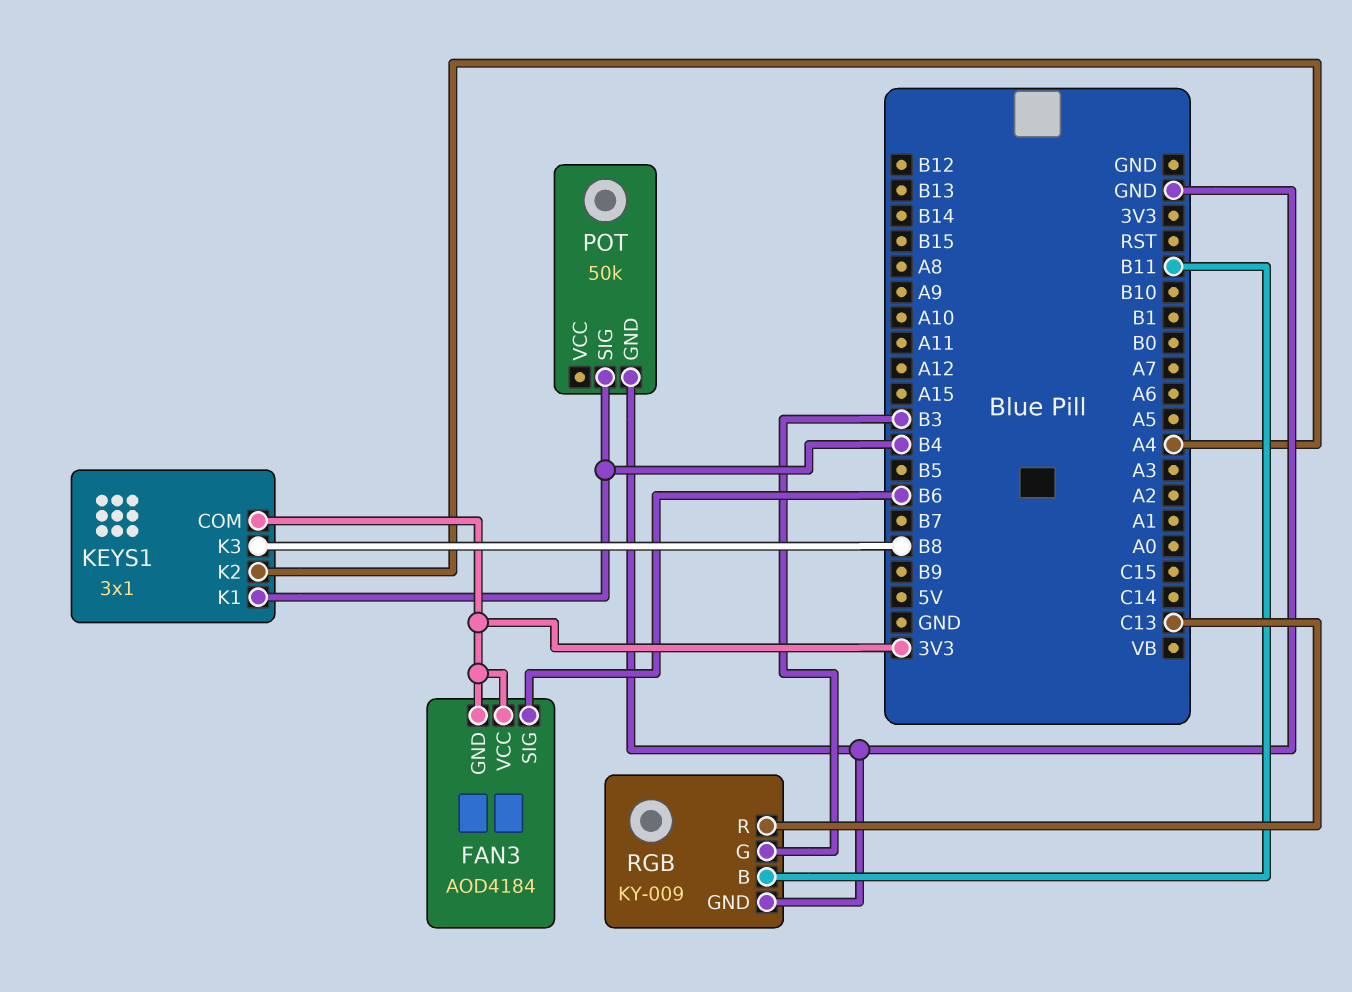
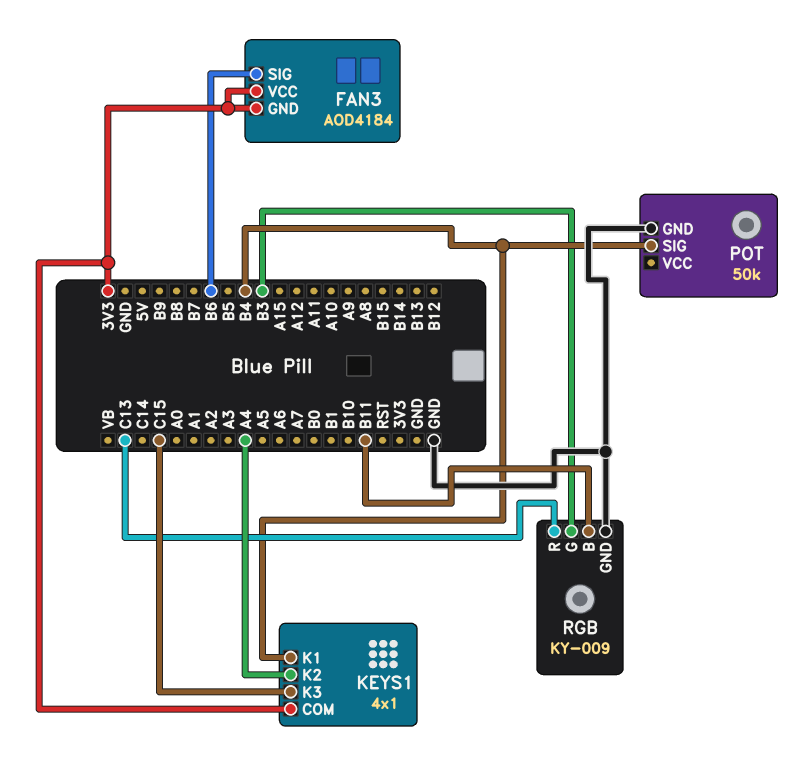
KEYS1: 3x1 -> 4x1
KEYS1 pin K3: B8 -> C15

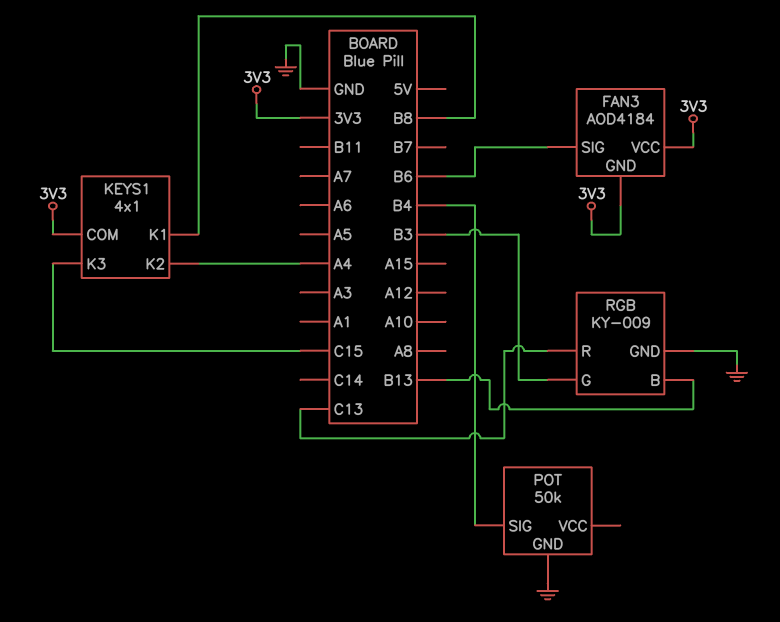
KEYS1 pin K1: B4 -> B8
RGB pin B: B11 -> B13

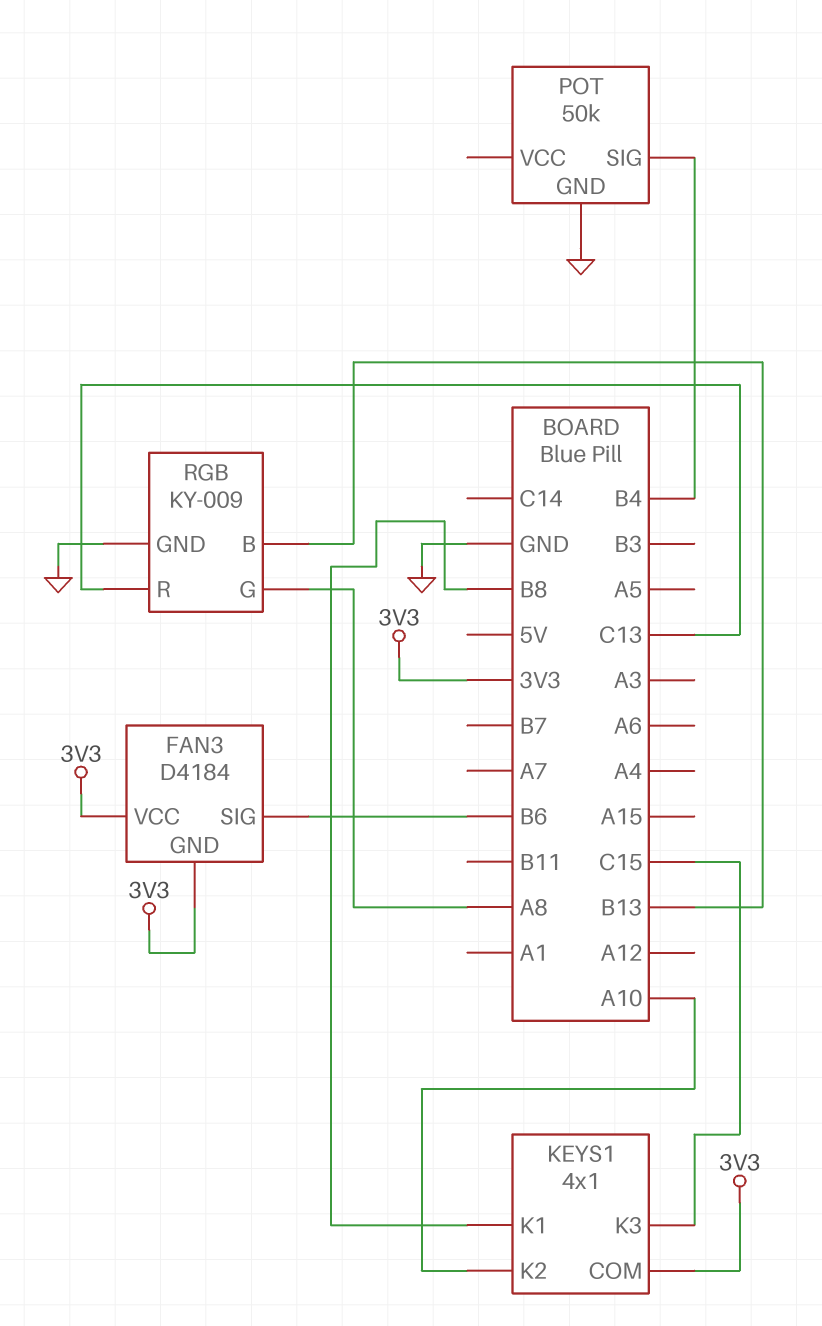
FAN3: AOD4184 -> D4184
KEYS1 pin K2: A4 -> A10
RGB pin G: B3 -> A8

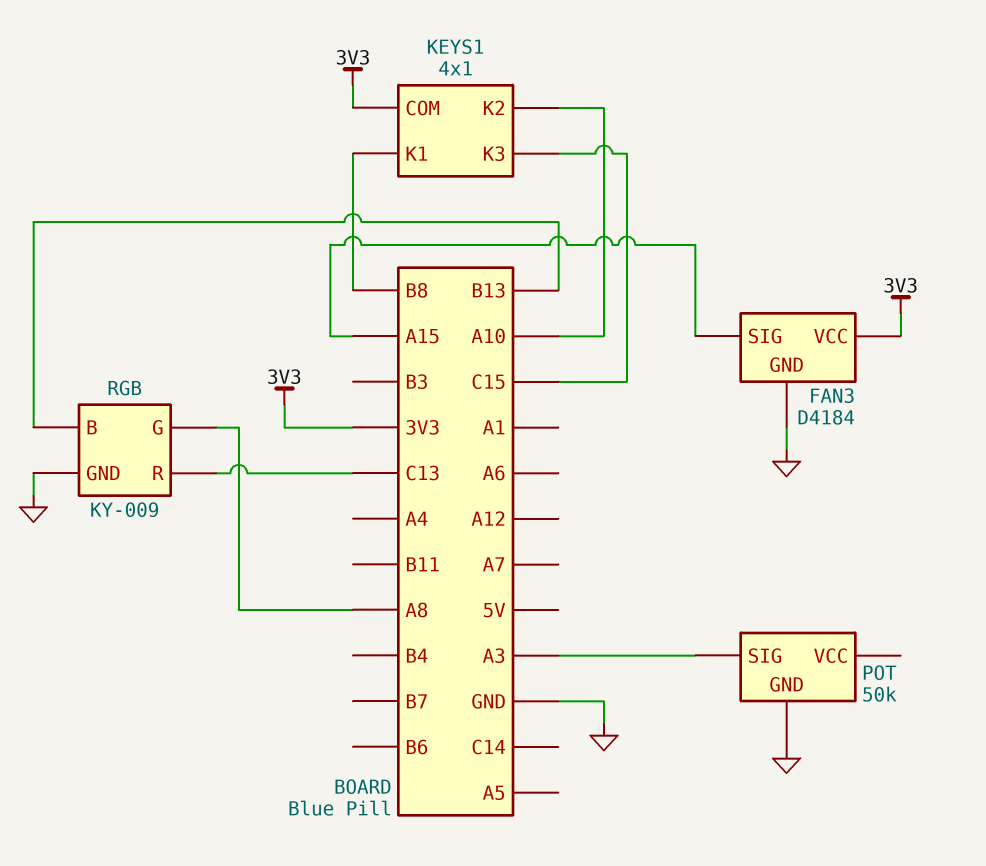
FAN3 pin GND: 3V3 -> GND
FAN3 pin SIG: B6 -> A15
POT pin SIG: B4 -> A3

